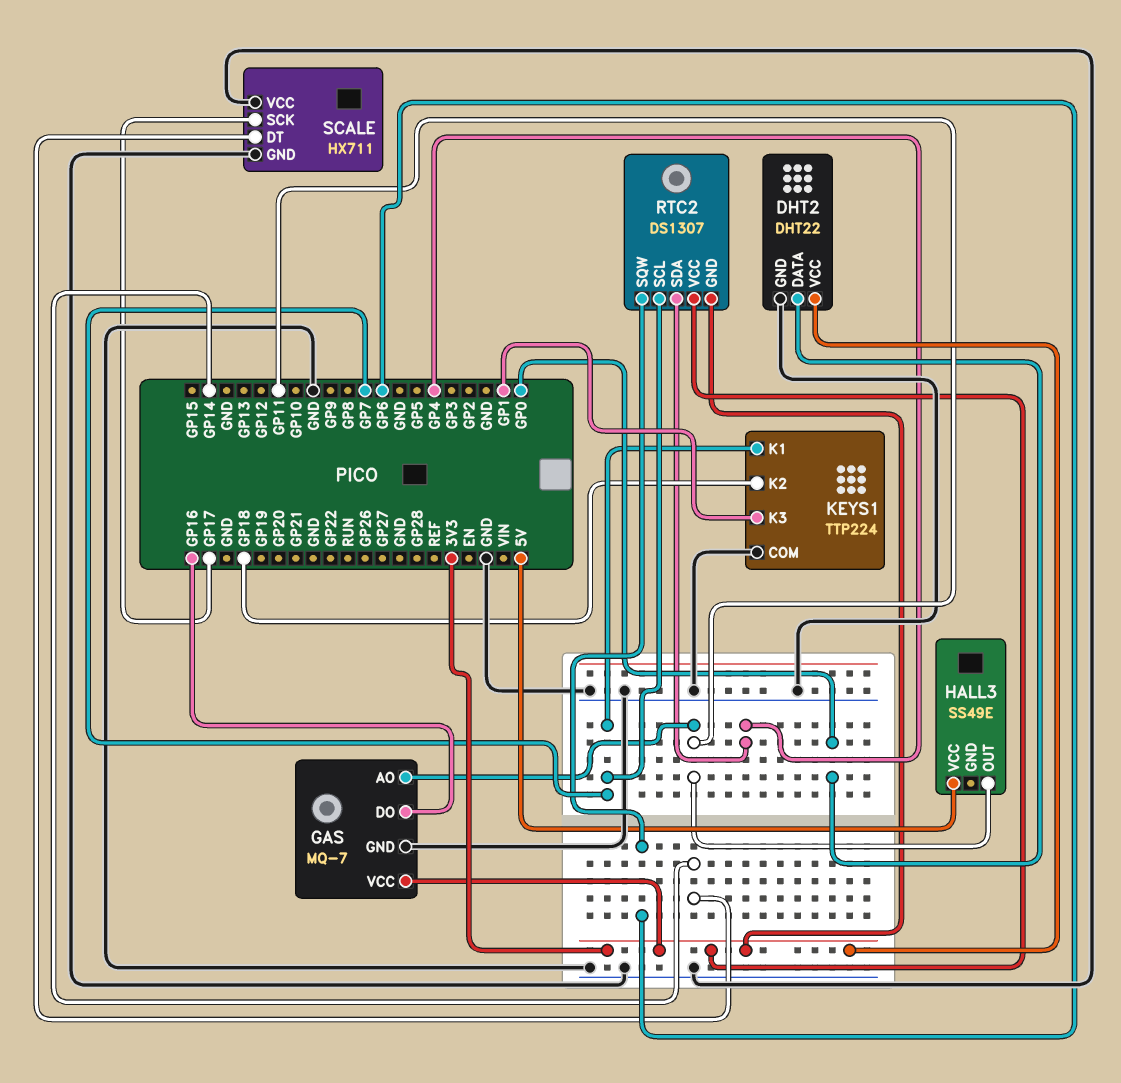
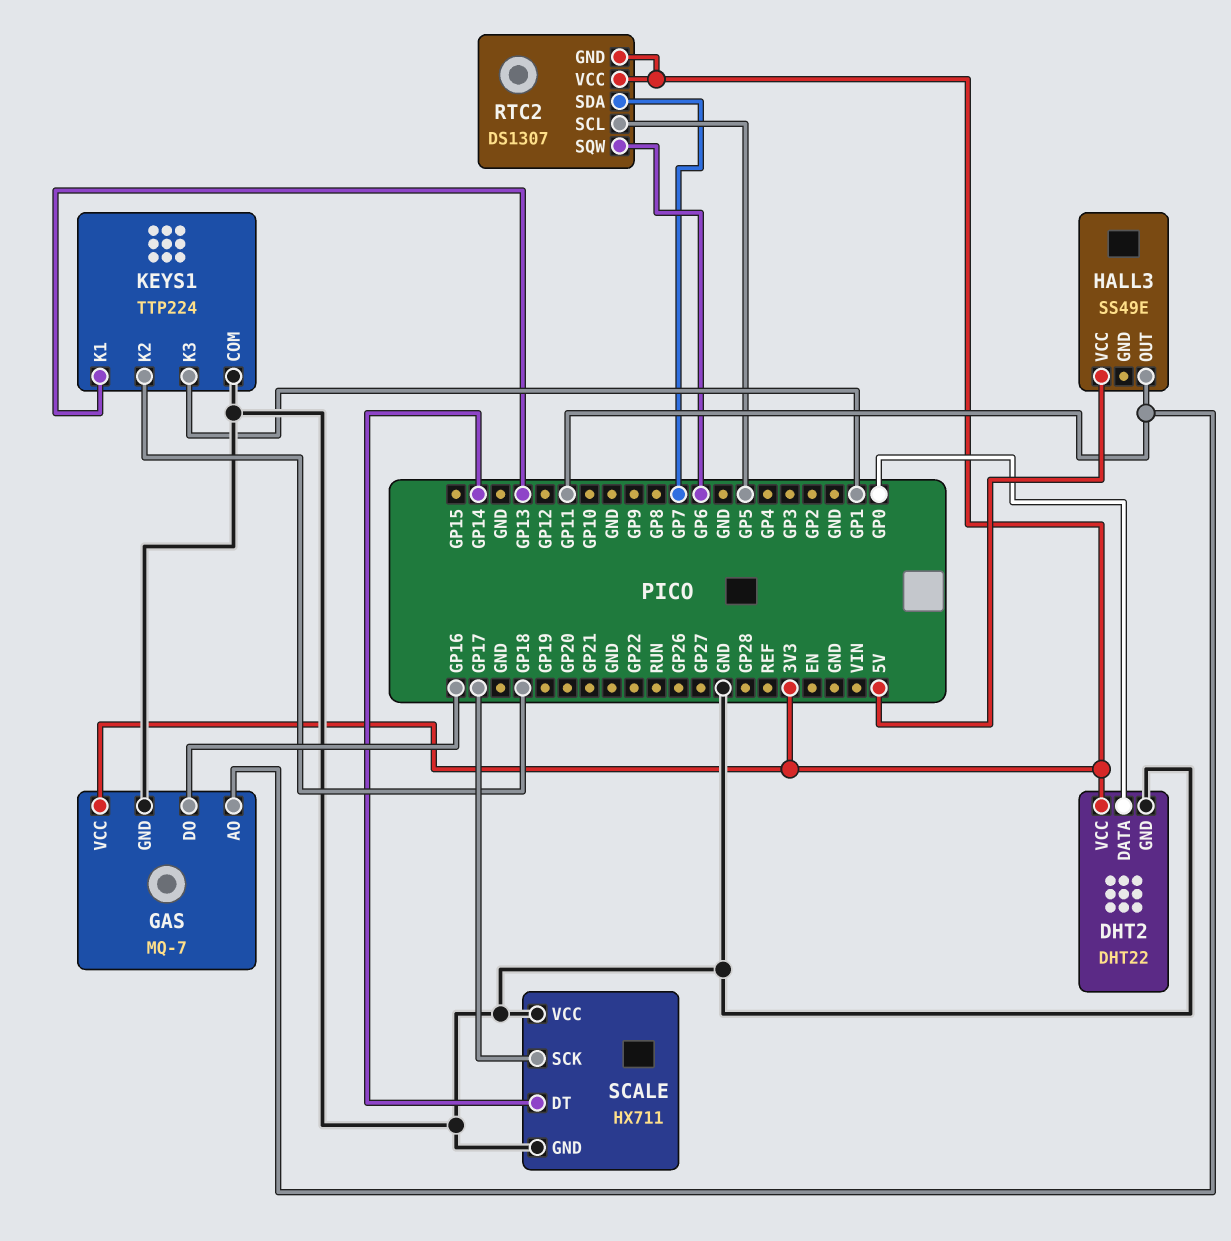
KEYS1 pin K1: GP7 -> GP13
RTC2 pin SCL: GP7 -> GP5
RTC2 pin SDA: GP4 -> GP7

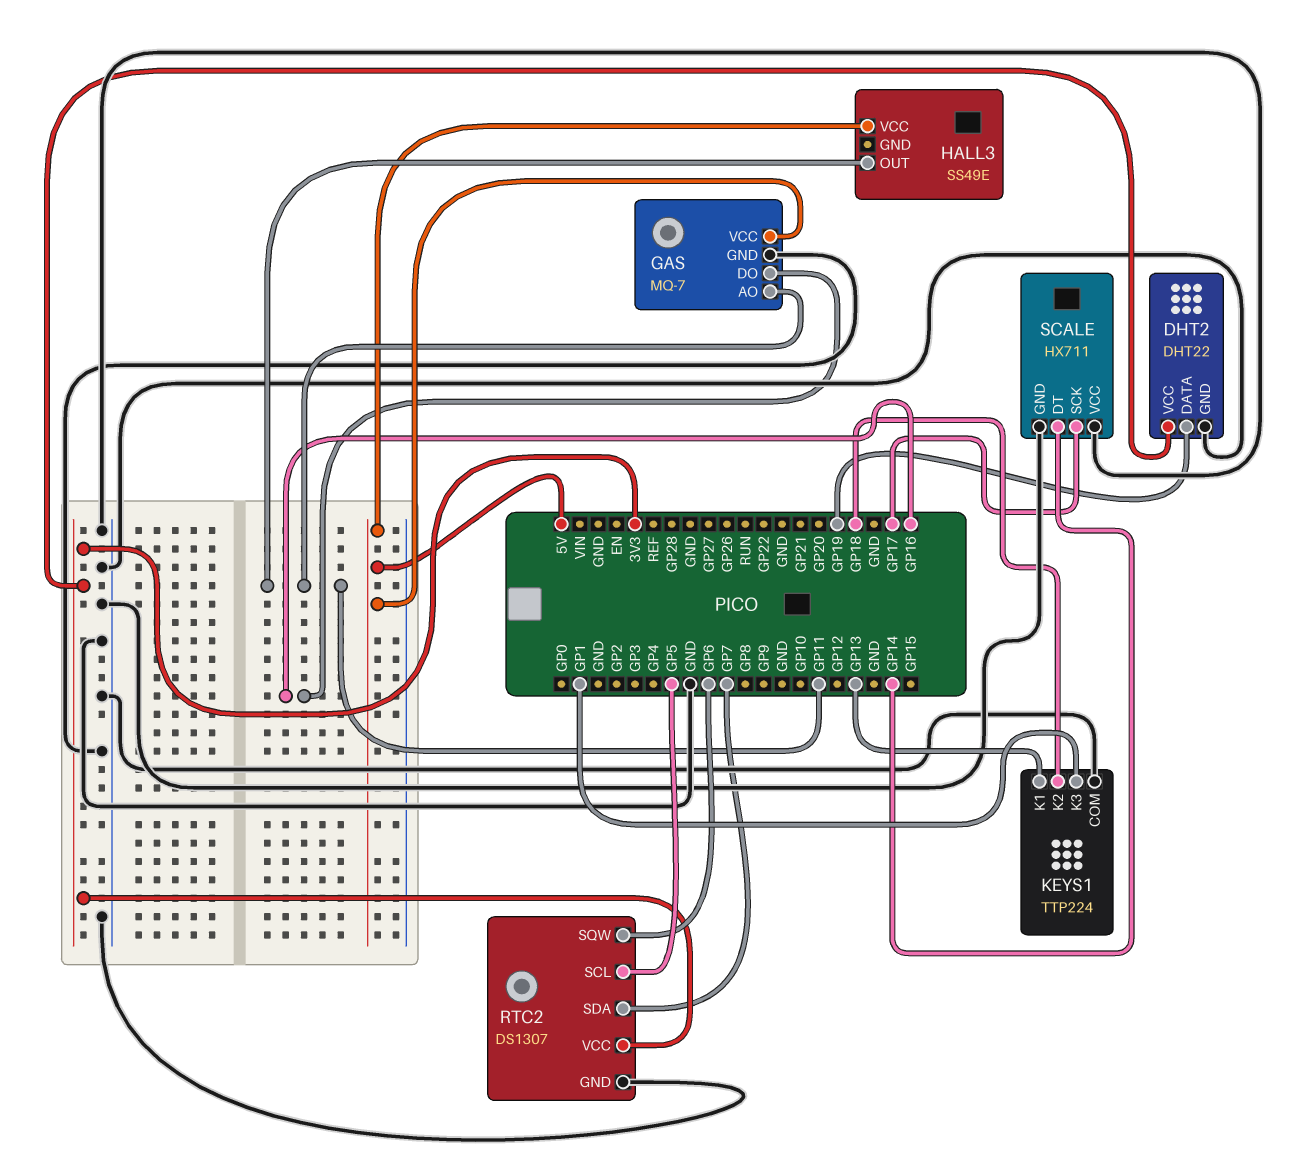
DHT2 pin DATA: GP0 -> GP19
GAS pin VCC: 3V3 -> 5V
RTC2 pin GND: 3V3 -> GND

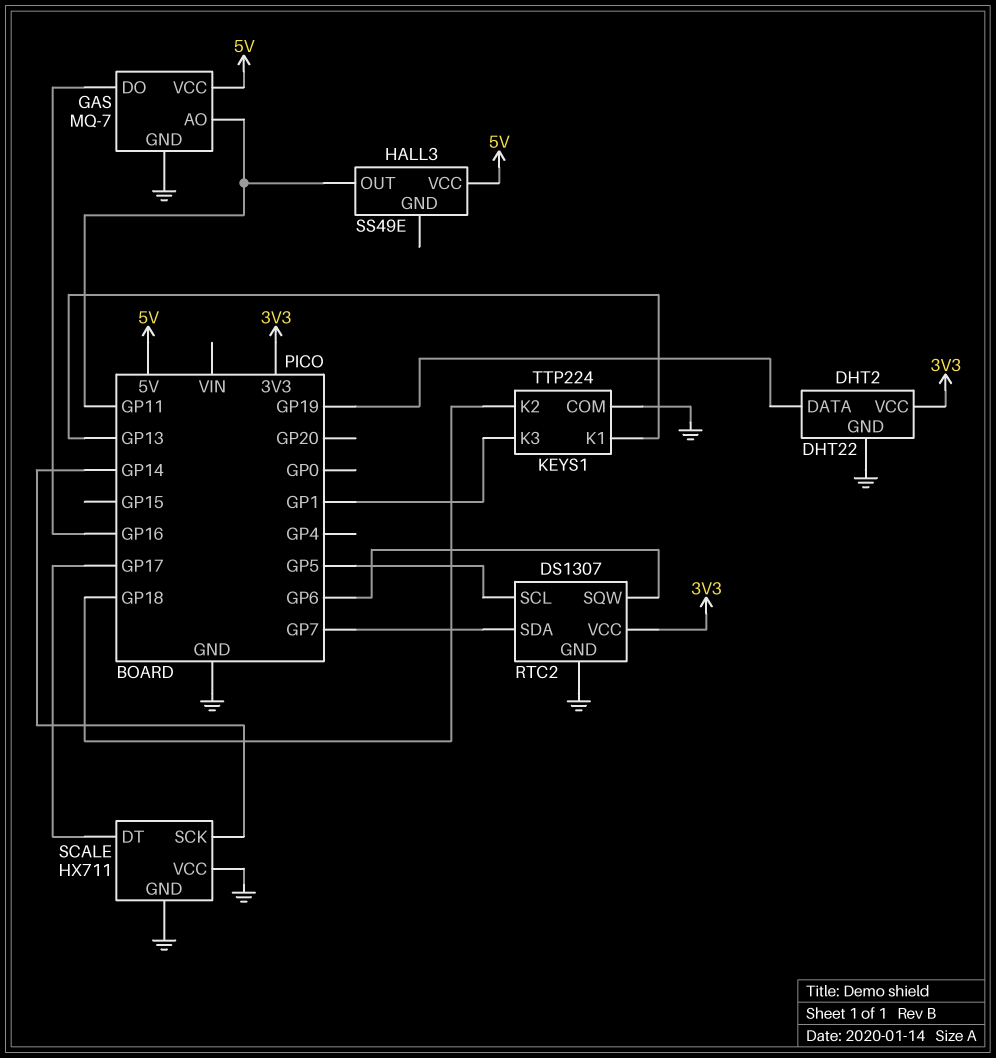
SCALE pin DT: GP14 -> GP17
SCALE pin SCK: GP17 -> GP14

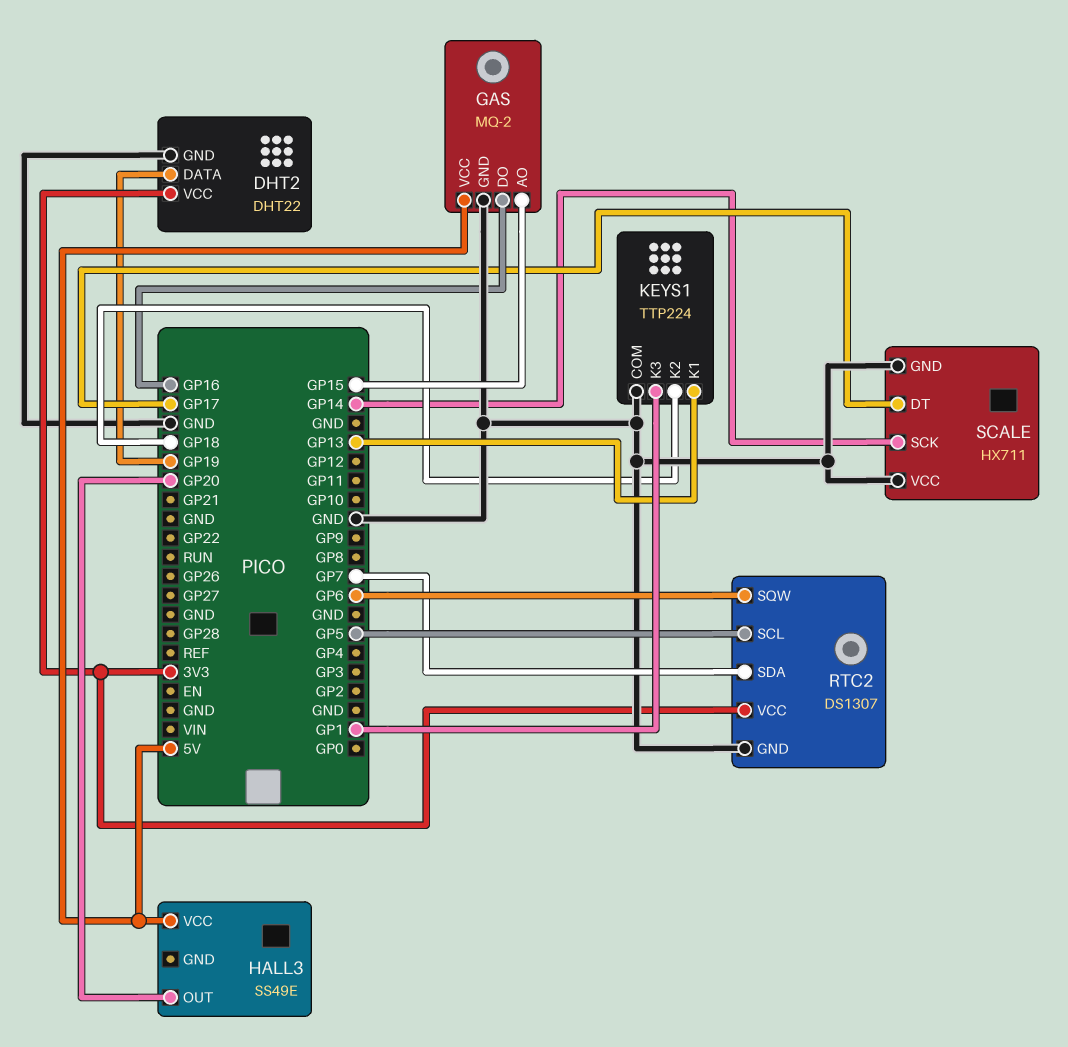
GAS: MQ-7 -> MQ-2
GAS pin AO: GP11 -> GP15
HALL3 pin OUT: GP11 -> GP20

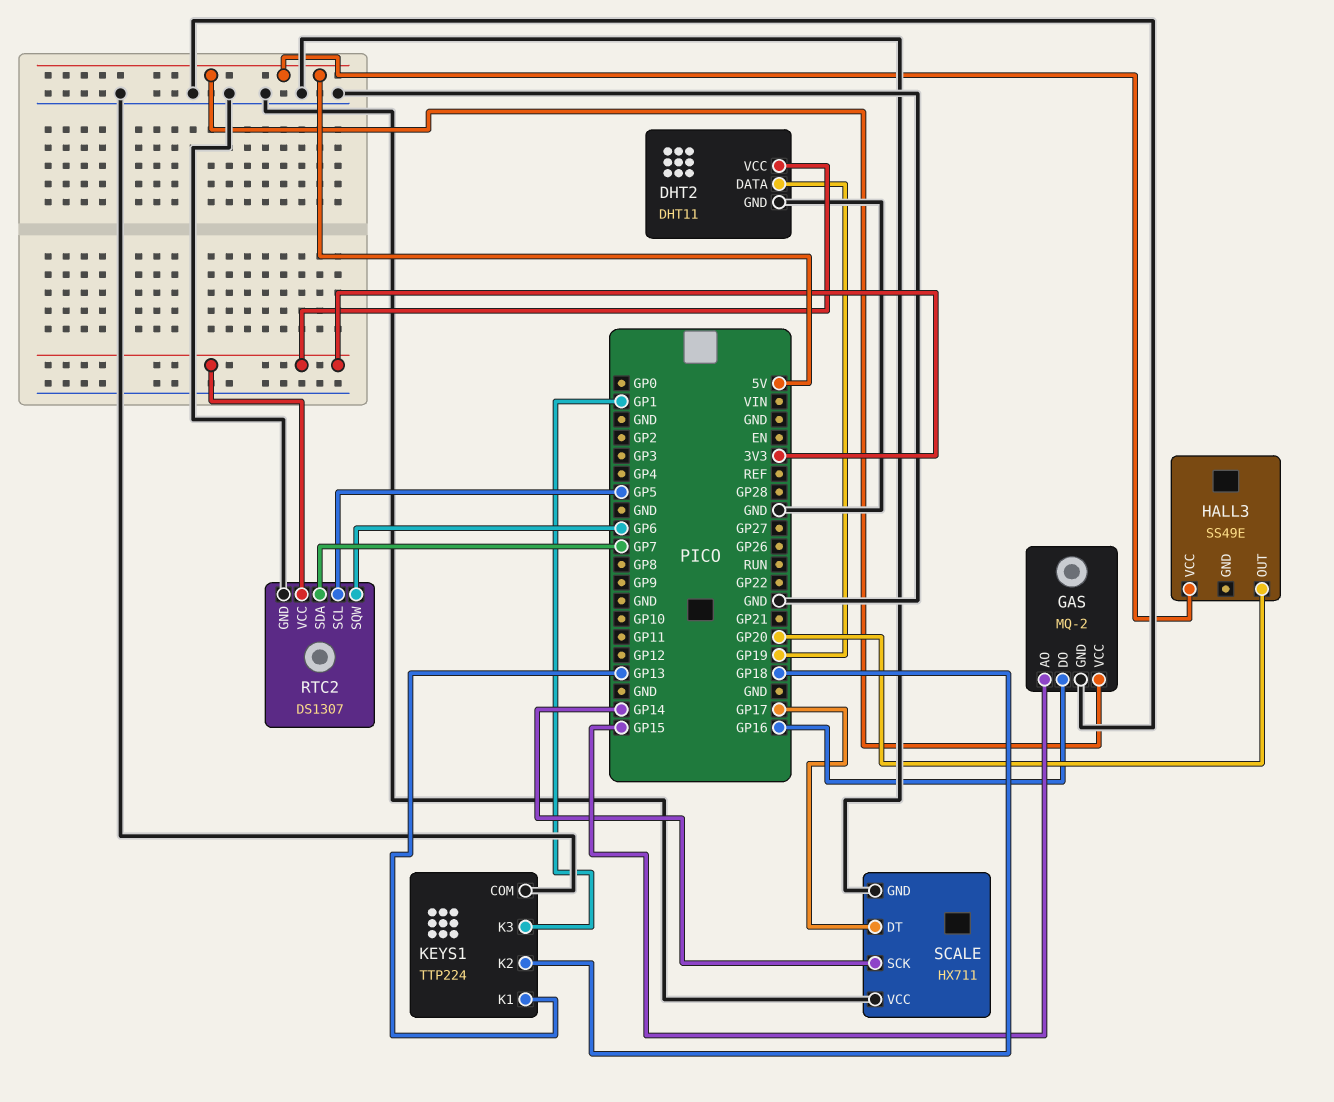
DHT2: DHT22 -> DHT11

